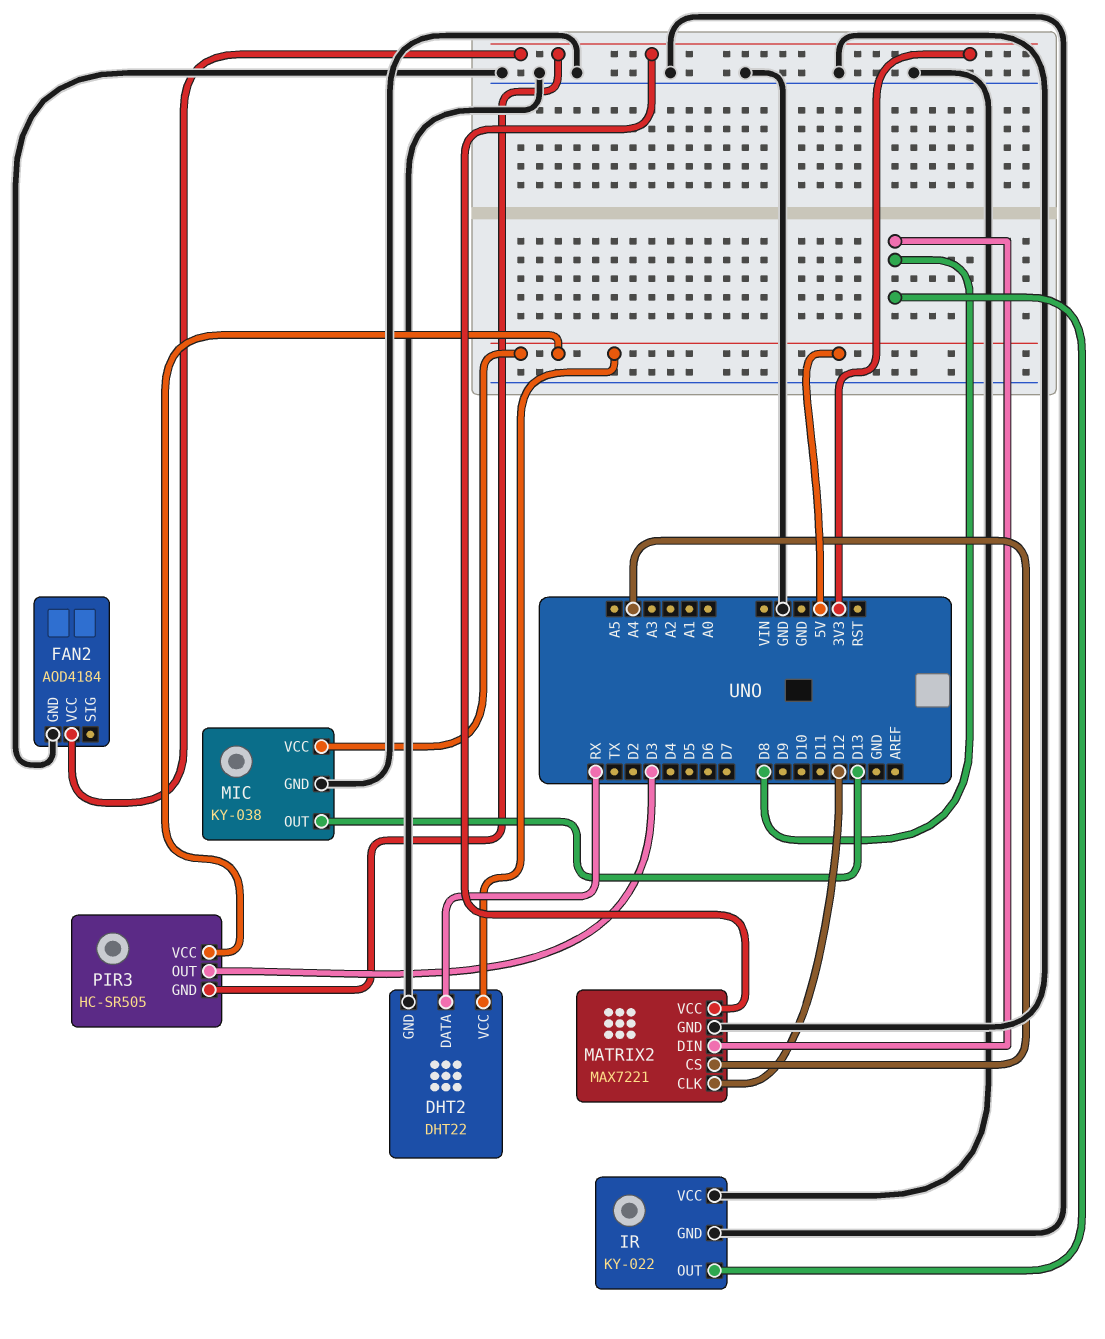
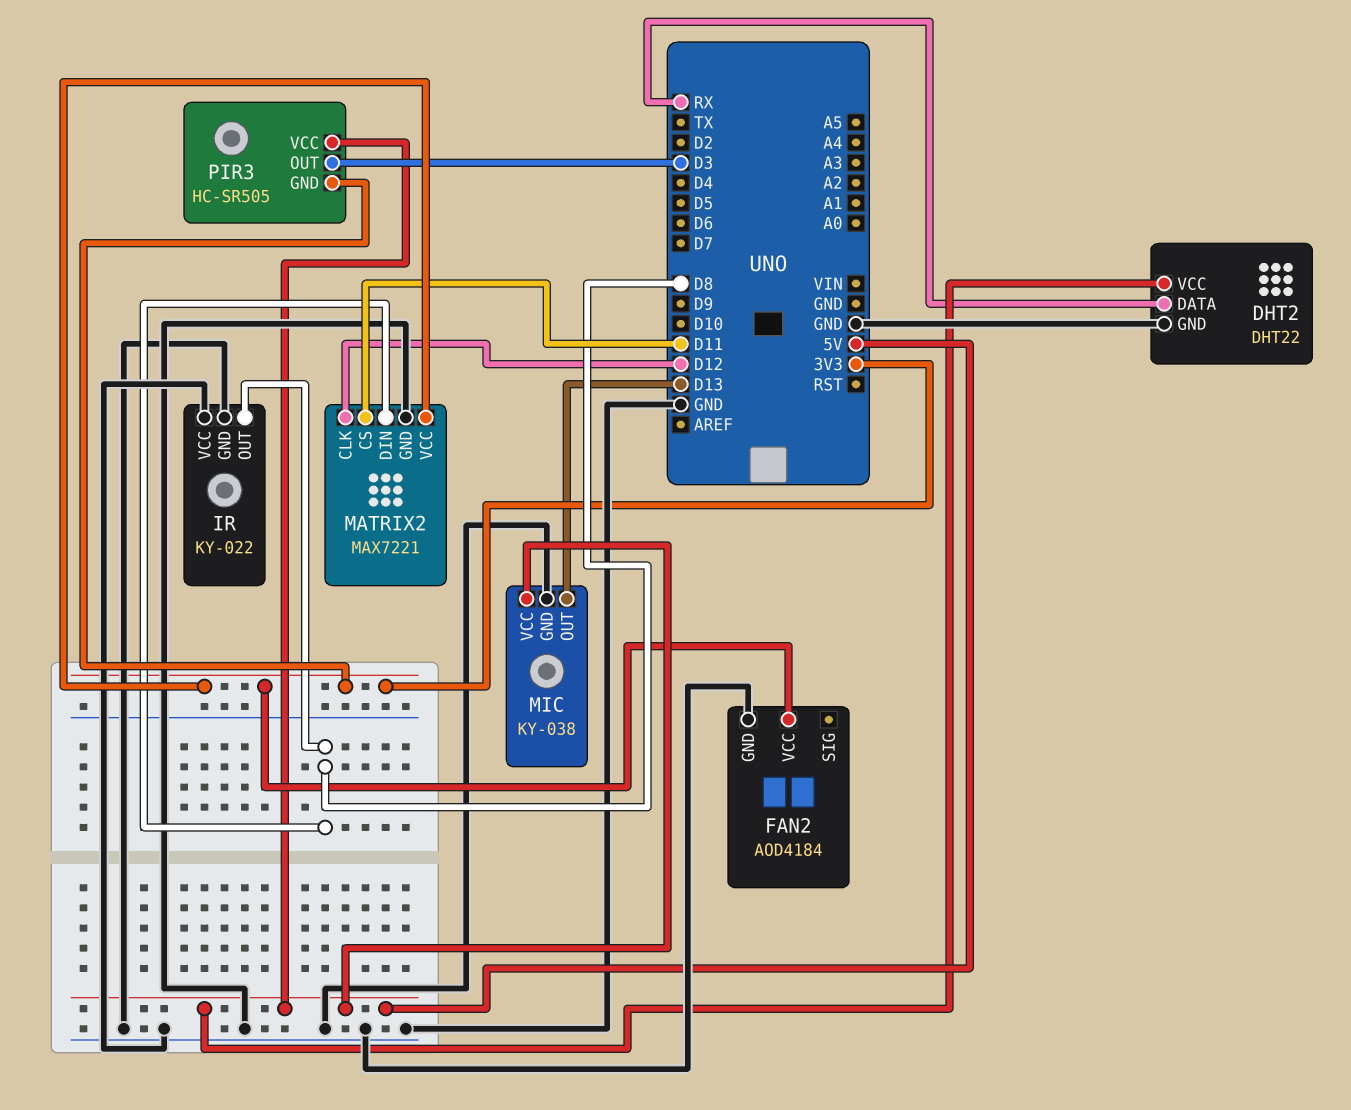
MATRIX2 pin CS: A4 -> D11

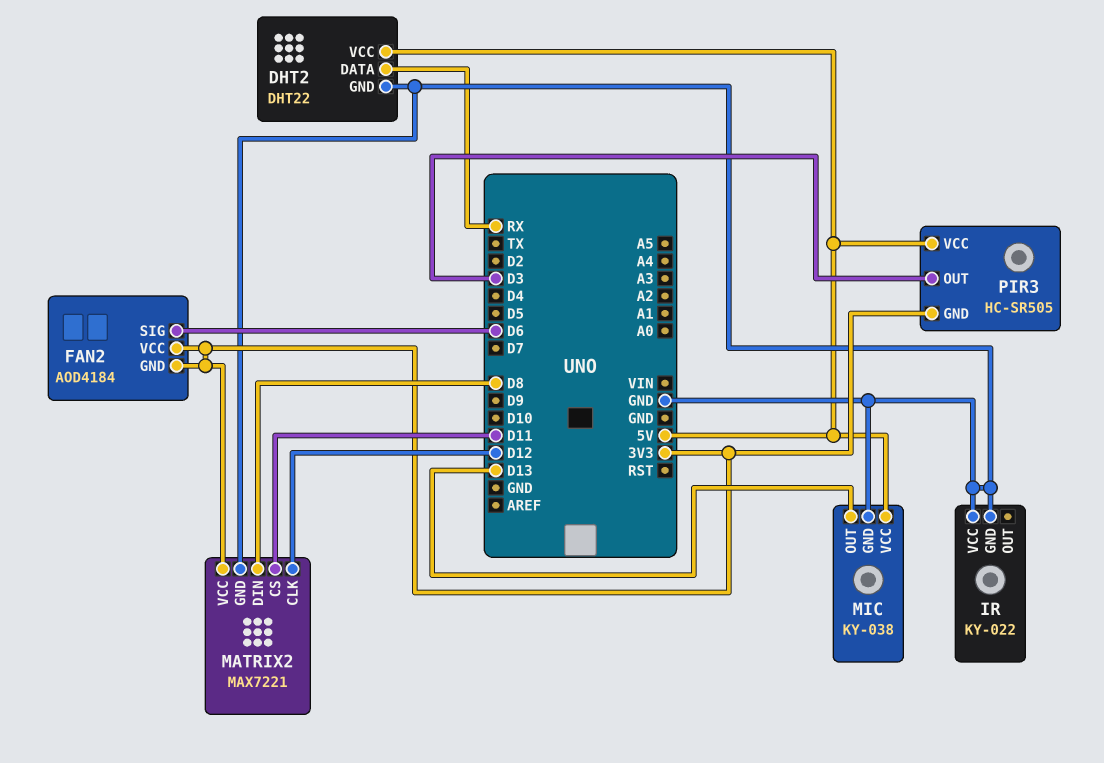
FAN2 pin GND: GND -> 3V3
FAN2 pin SIG: none -> D6
IR pin OUT: D8 -> none

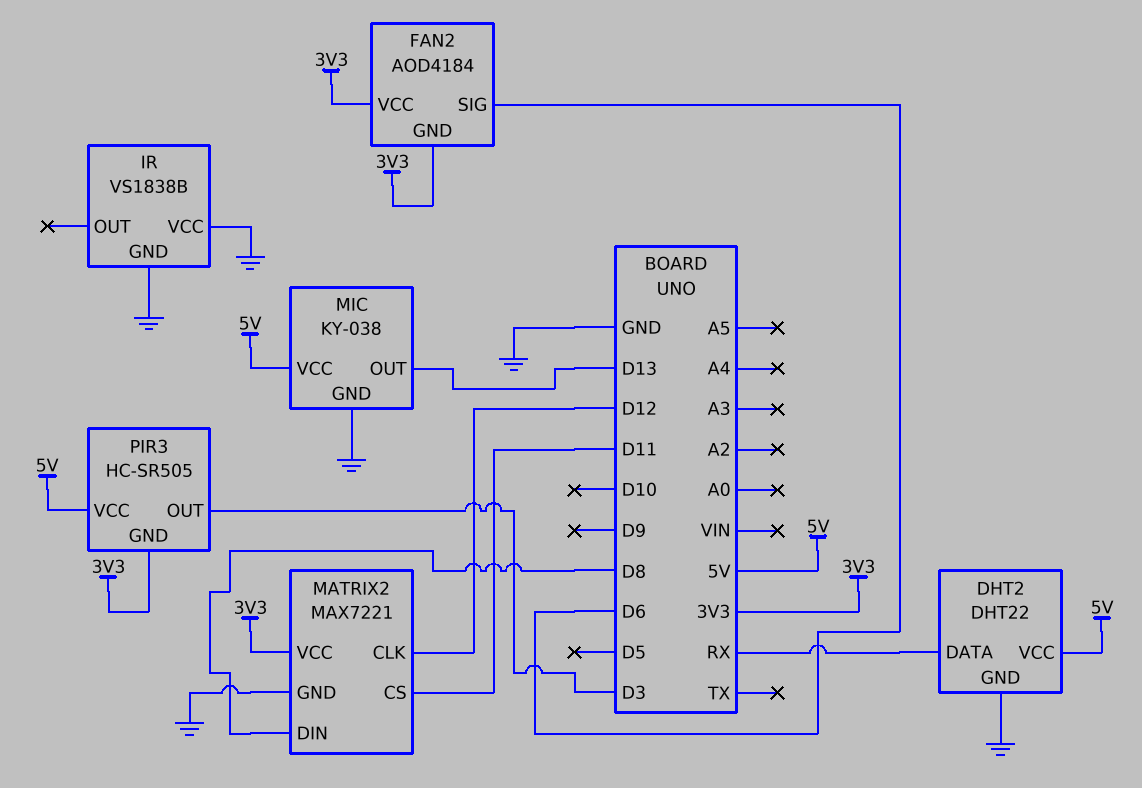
IR: KY-022 -> VS1838B

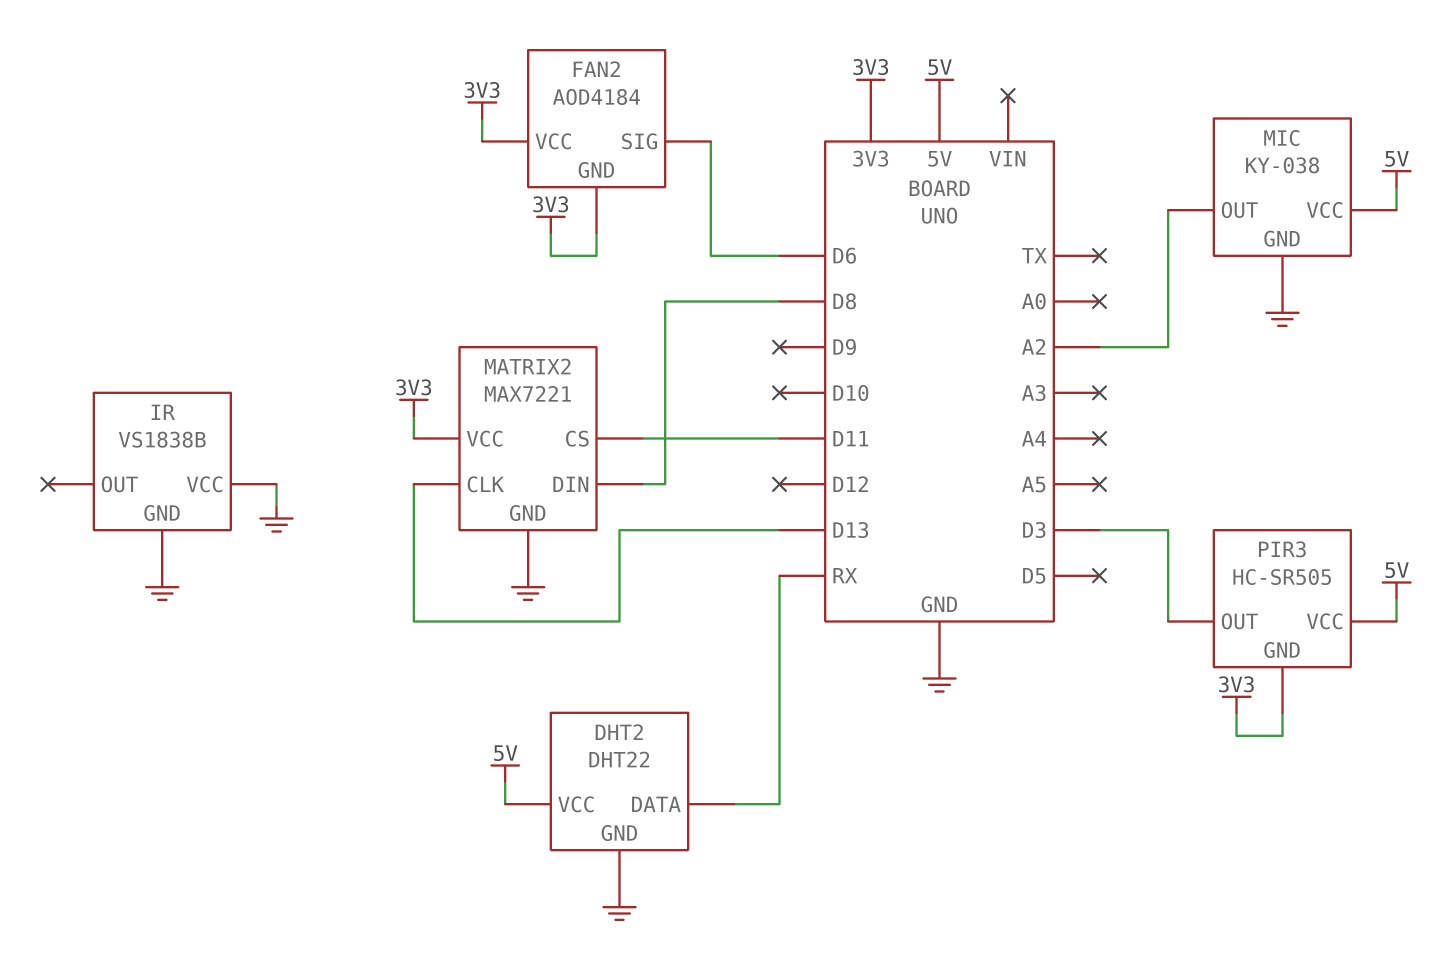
MATRIX2 pin CLK: D12 -> D13
MIC pin OUT: D13 -> A2

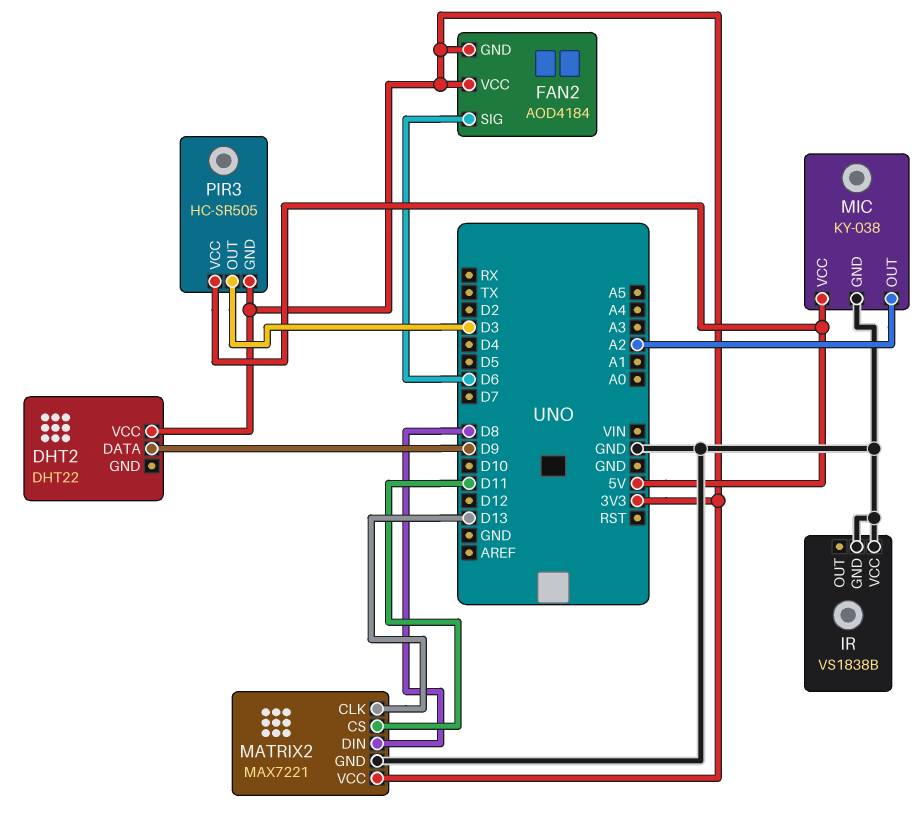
DHT2 pin DATA: RX -> D9
DHT2 pin GND: GND -> none
DHT2 pin VCC: 5V -> 3V3

